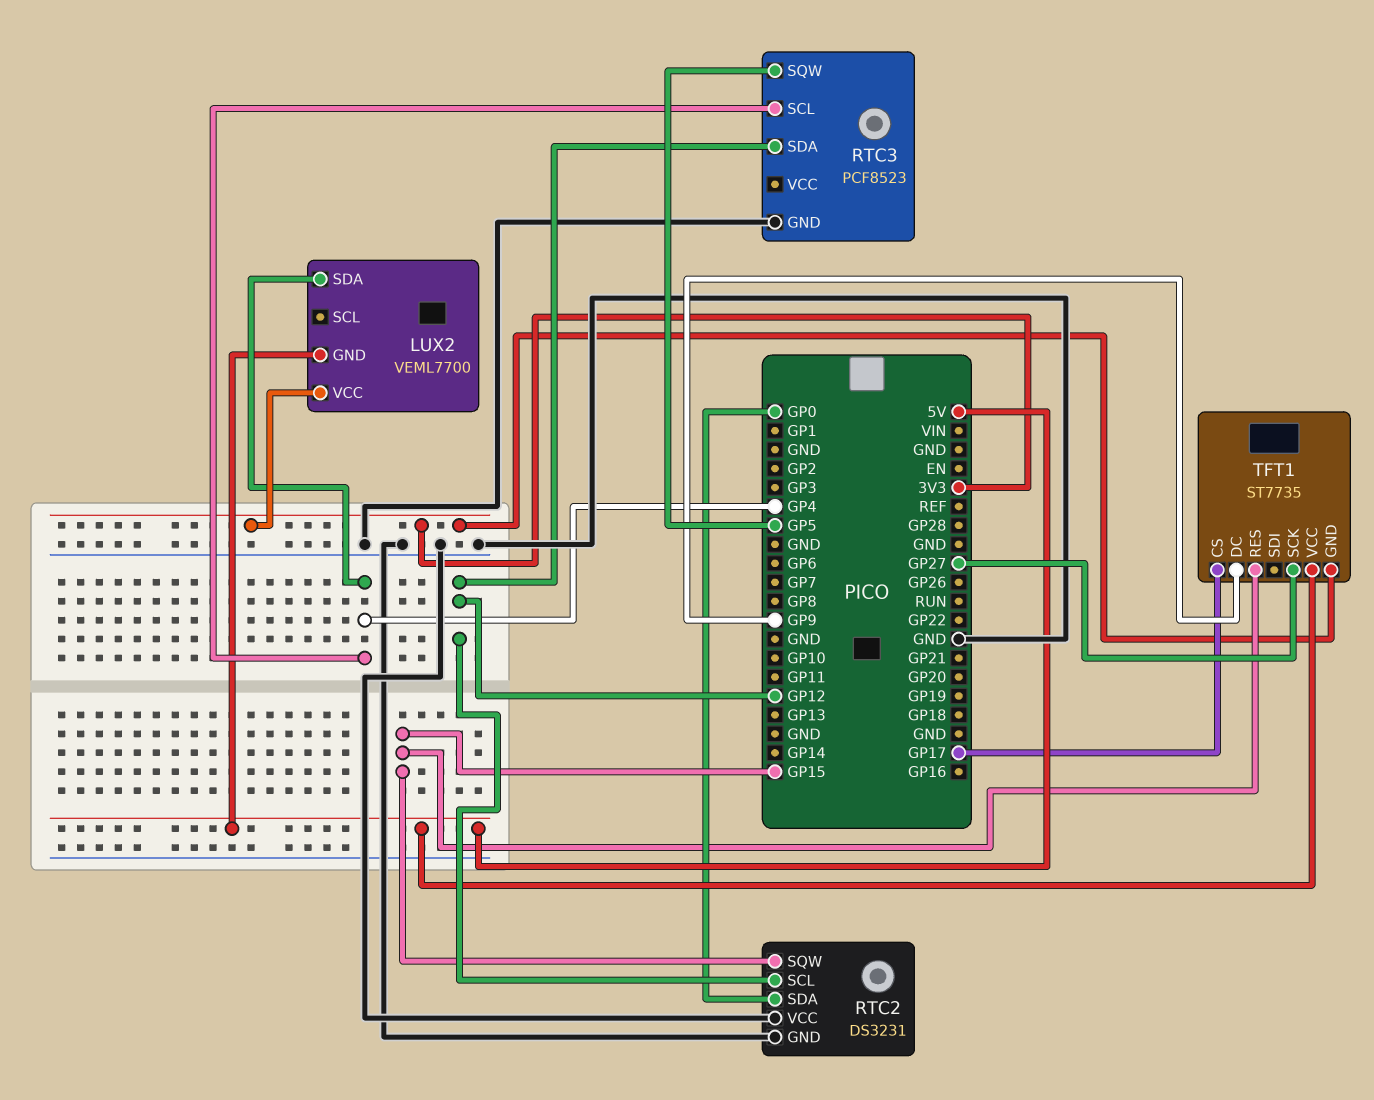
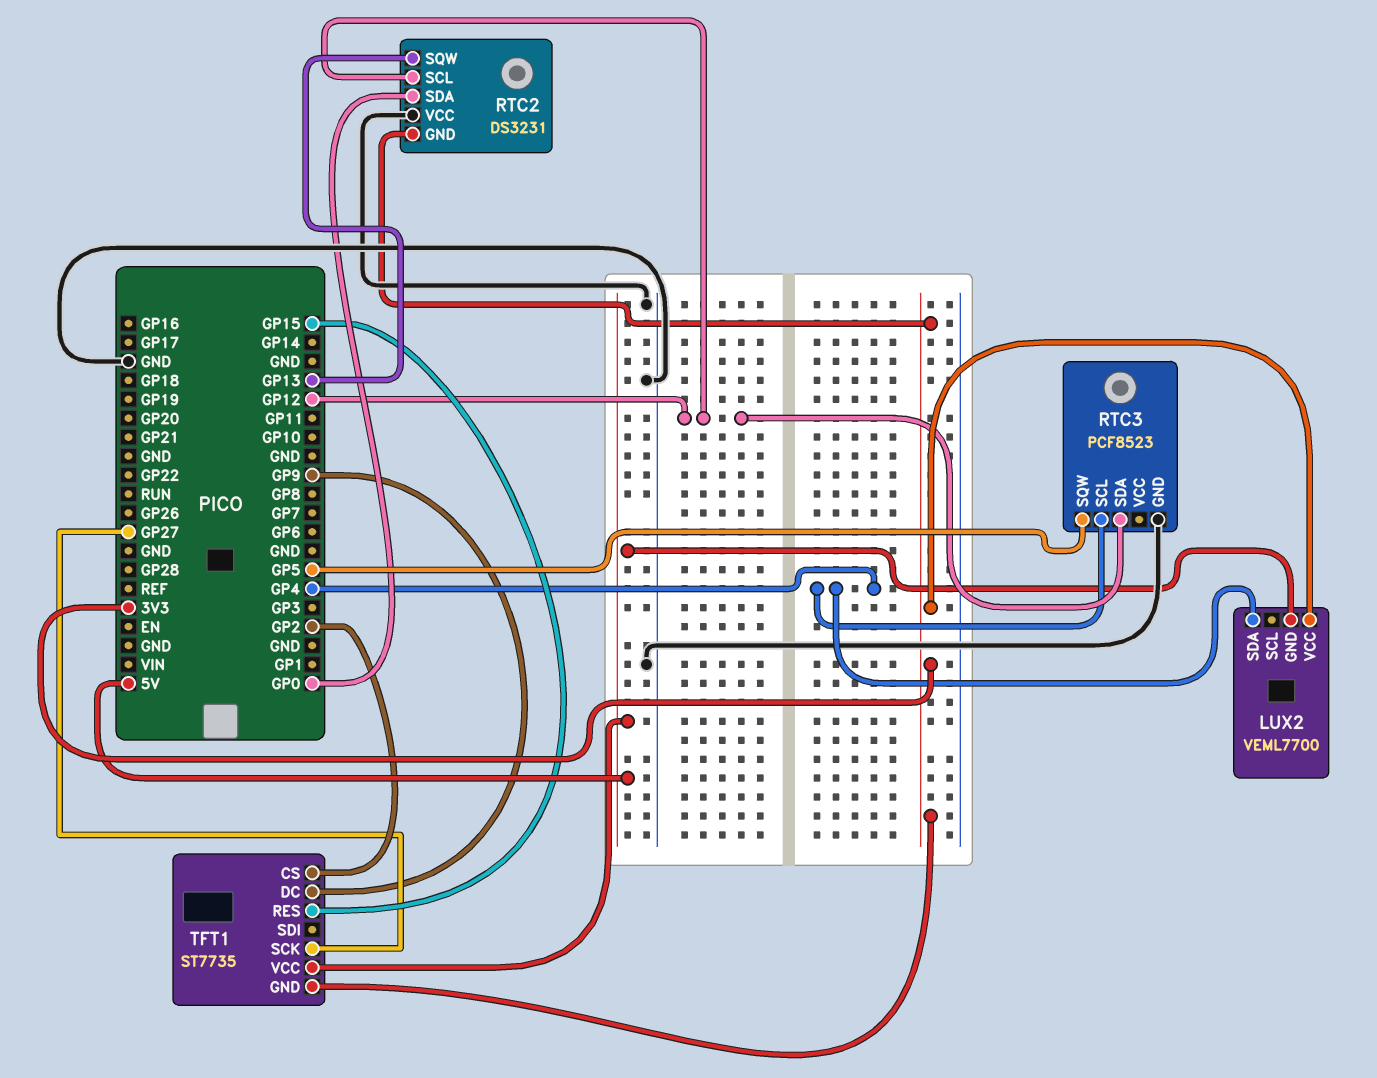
RTC2 pin GND: GND -> 3V3
RTC2 pin SQW: GP15 -> GP13
TFT1 pin CS: GP17 -> GP2

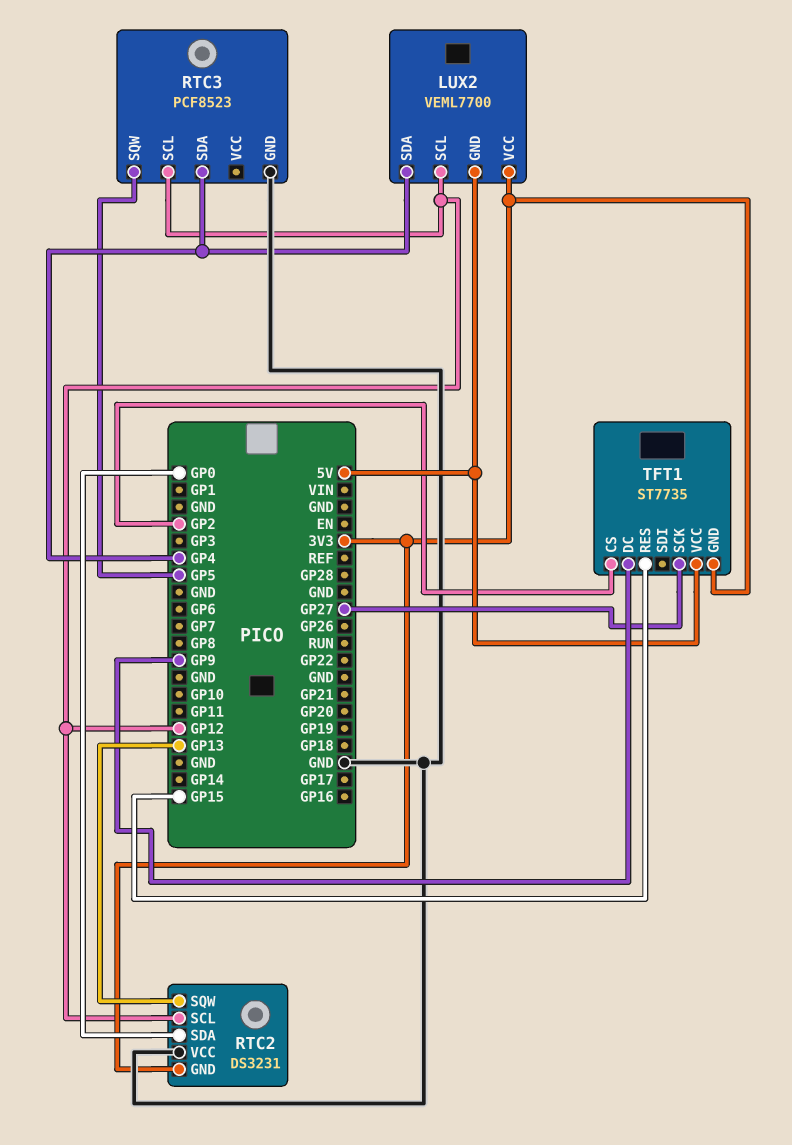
LUX2 pin SCL: none -> GP12
RTC3 pin SCL: GP4 -> GP12
RTC3 pin SDA: GP12 -> GP4

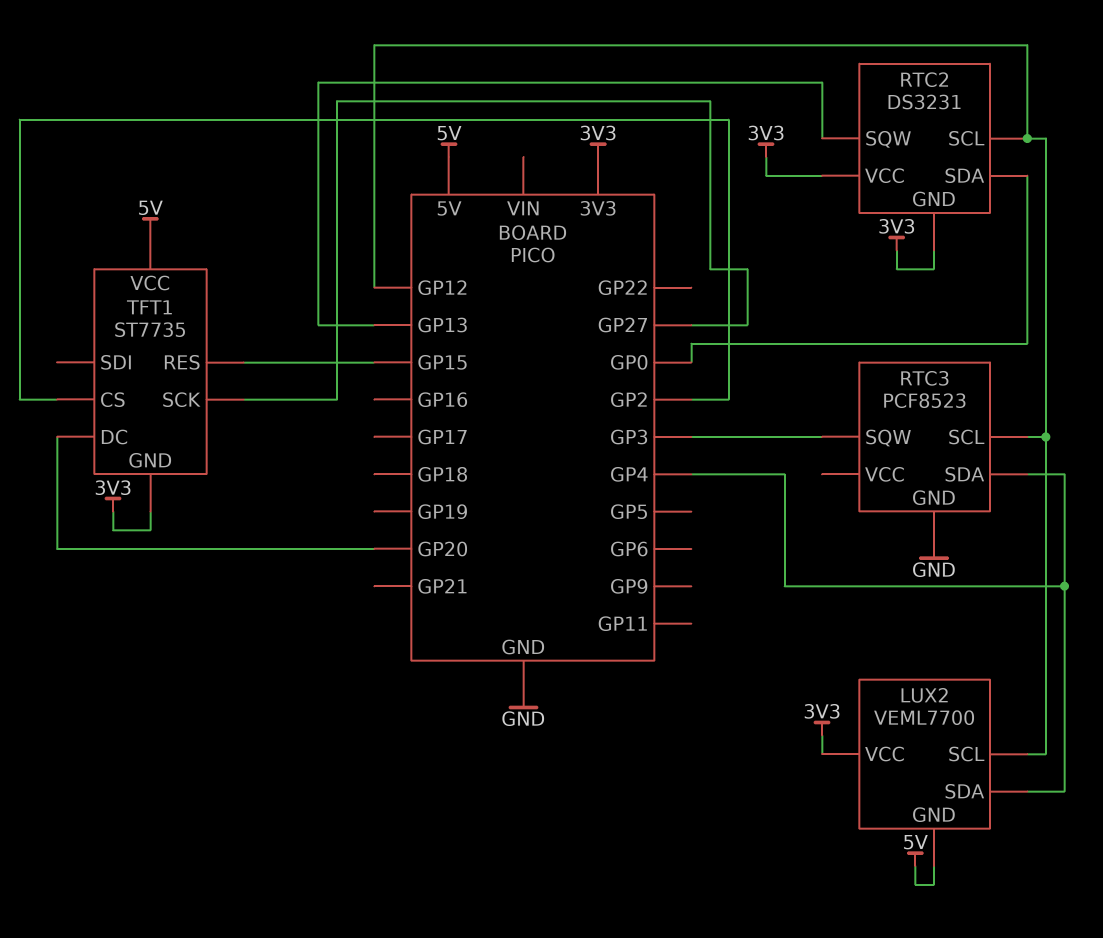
RTC2 pin VCC: GND -> 3V3
RTC3 pin SQW: GP5 -> GP3
TFT1 pin DC: GP9 -> GP20

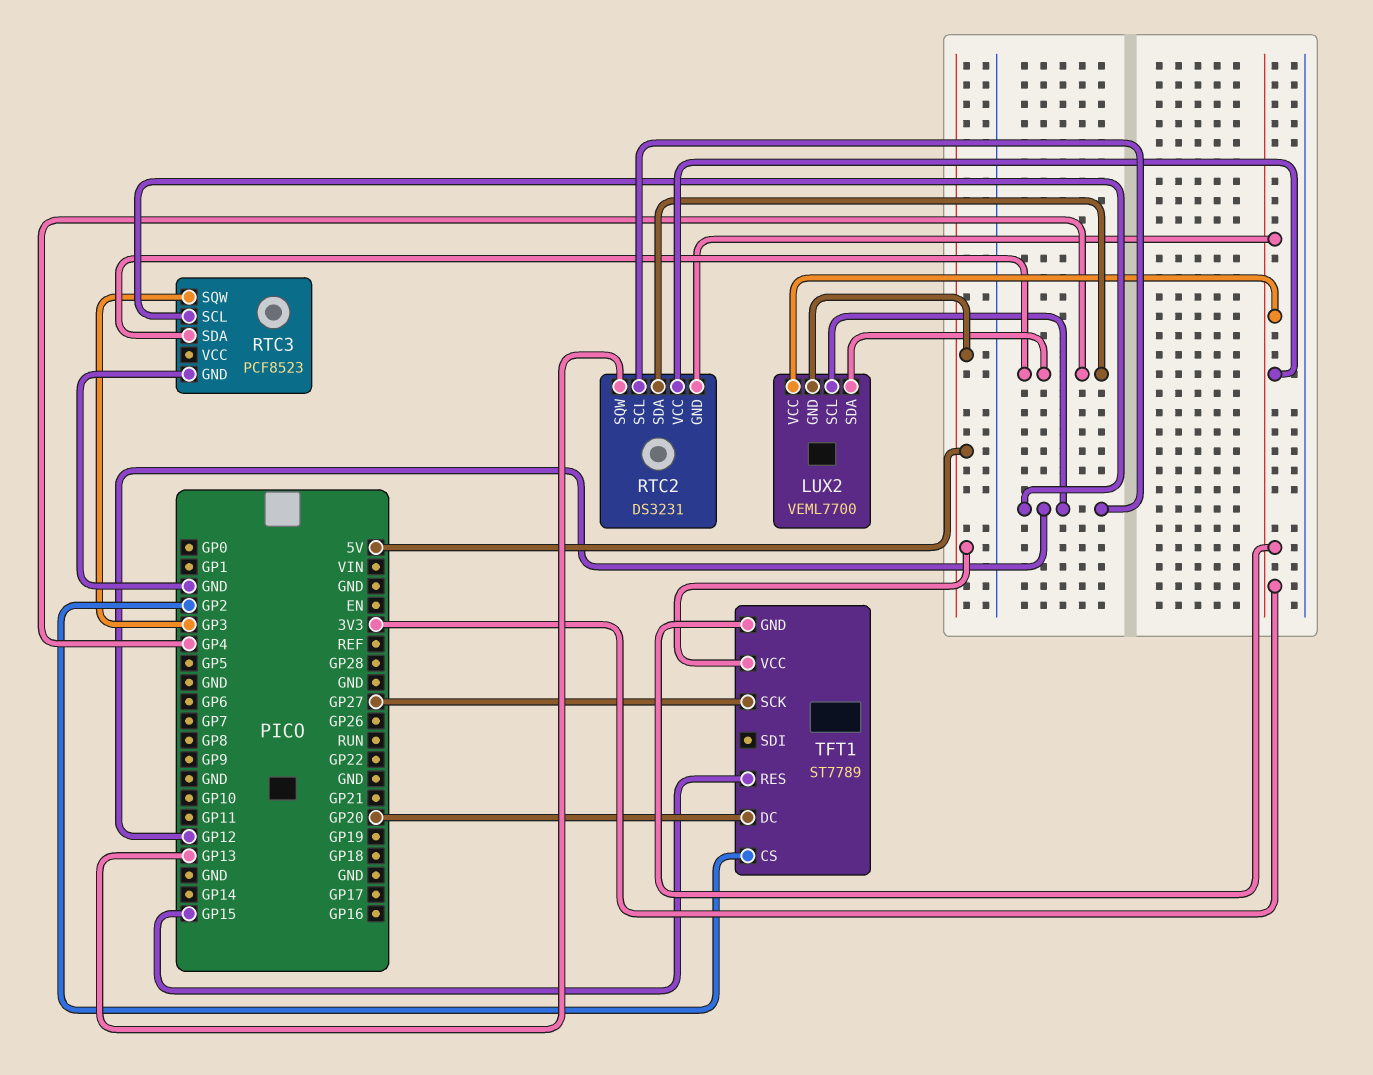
RTC2 pin SDA: GP0 -> GP4
TFT1: ST7735 -> ST7789

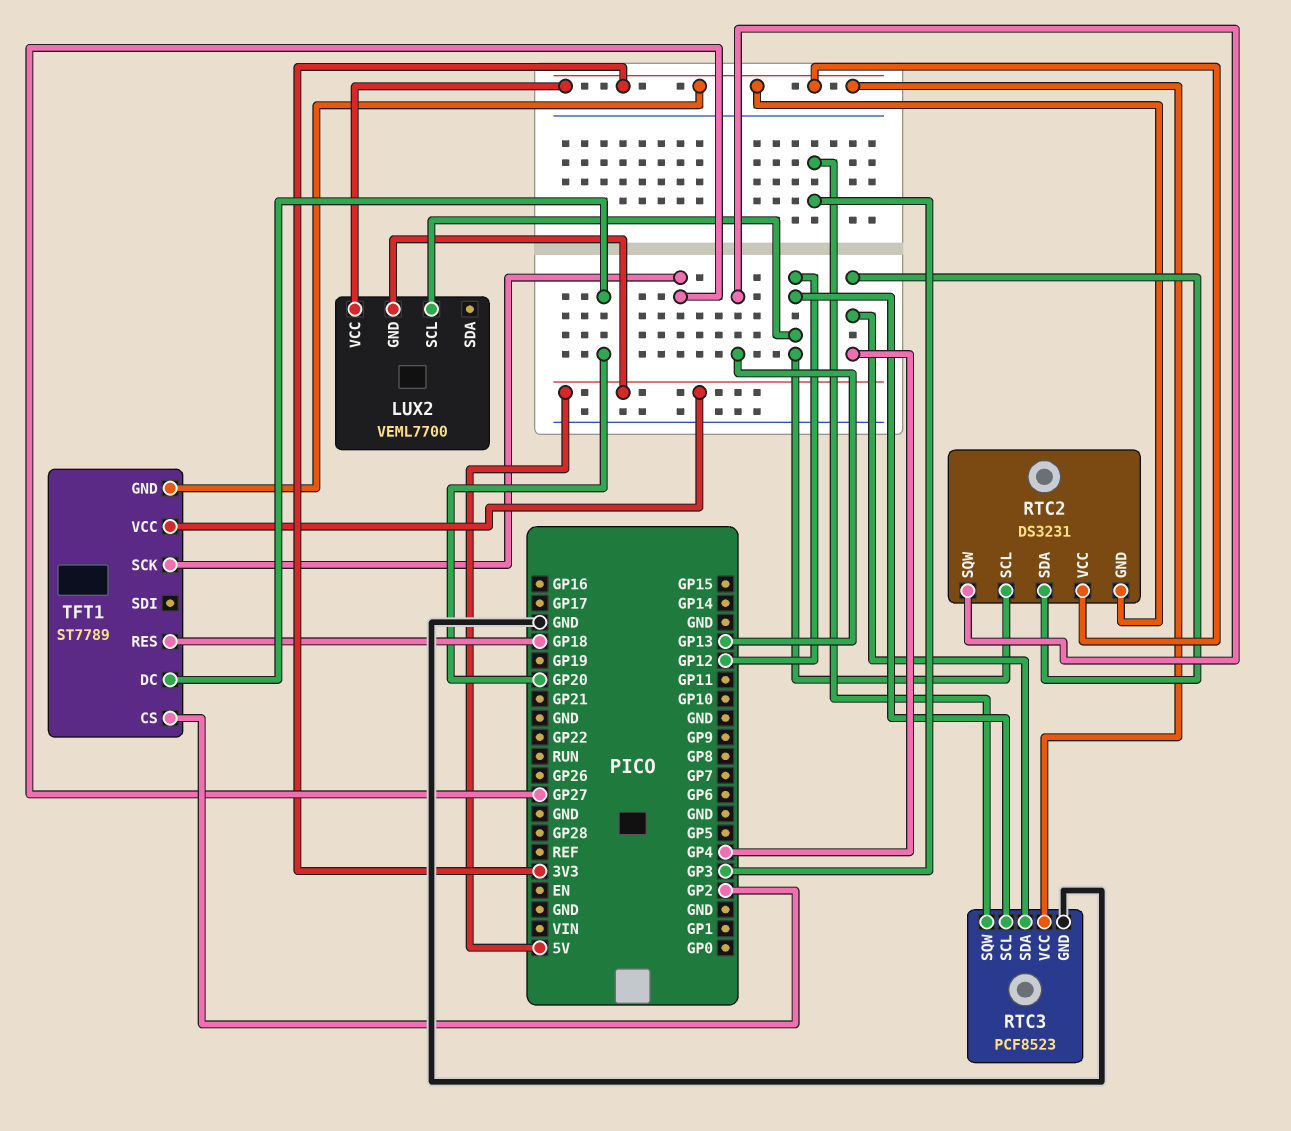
LUX2 pin SDA: GP4 -> none
RTC3 pin VCC: none -> 3V3
TFT1 pin RES: GP15 -> GP18

